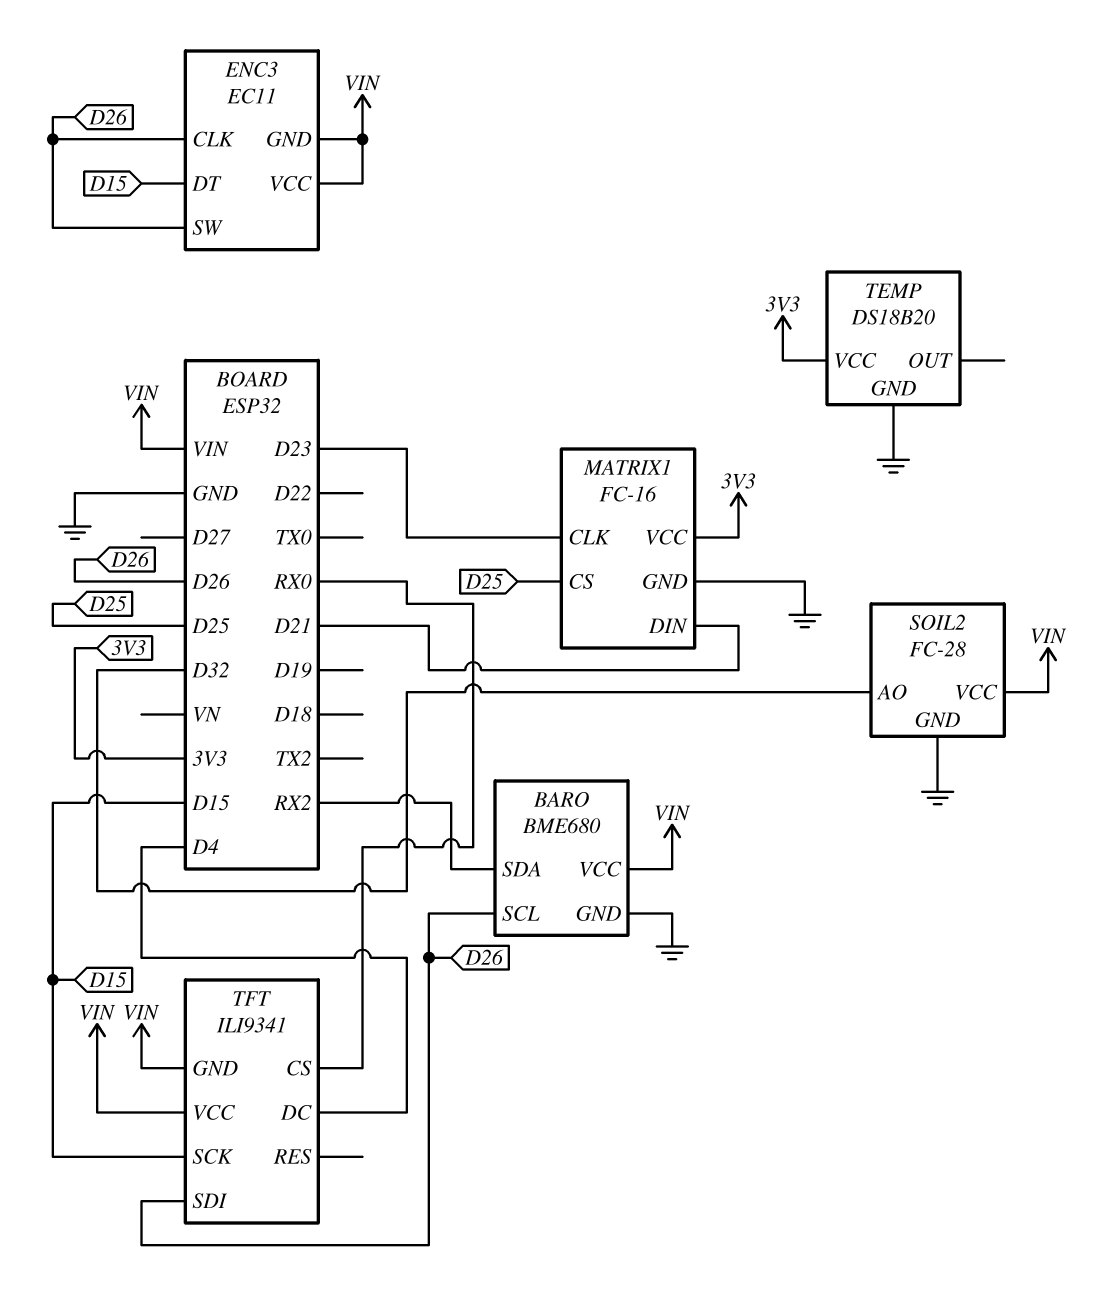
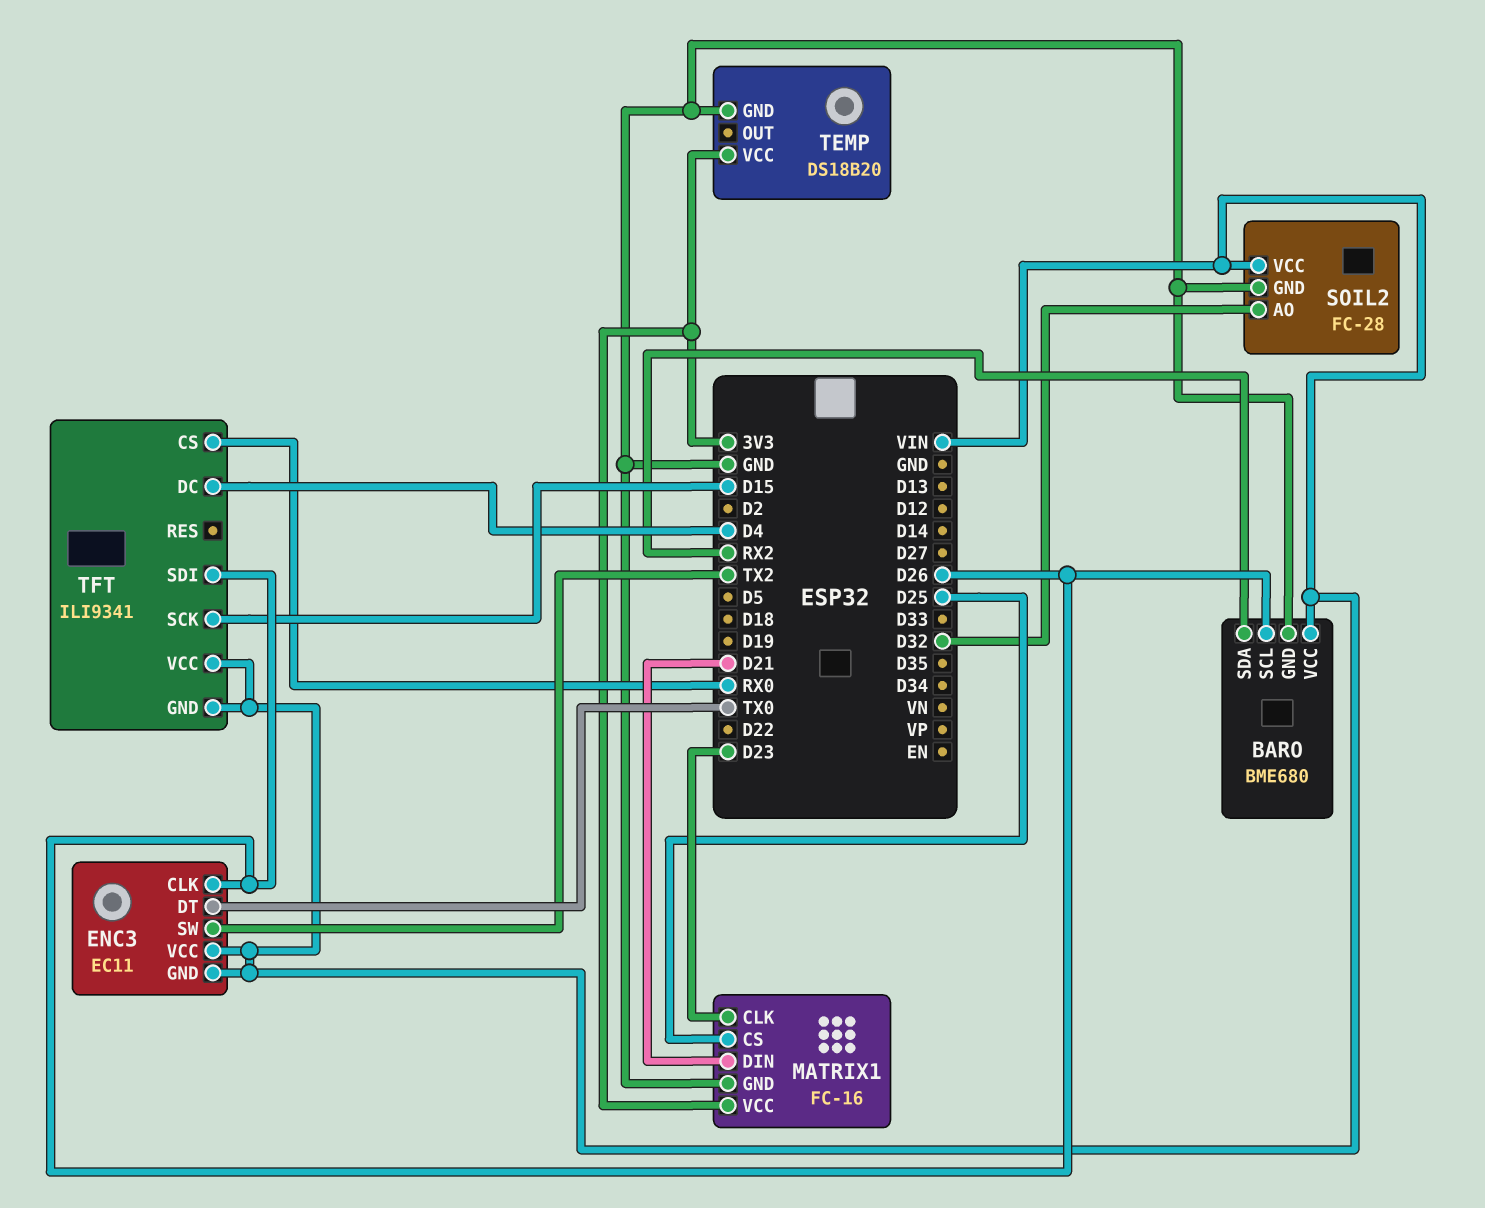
ENC3 pin DT: D15 -> TX0
ENC3 pin SW: D26 -> TX2

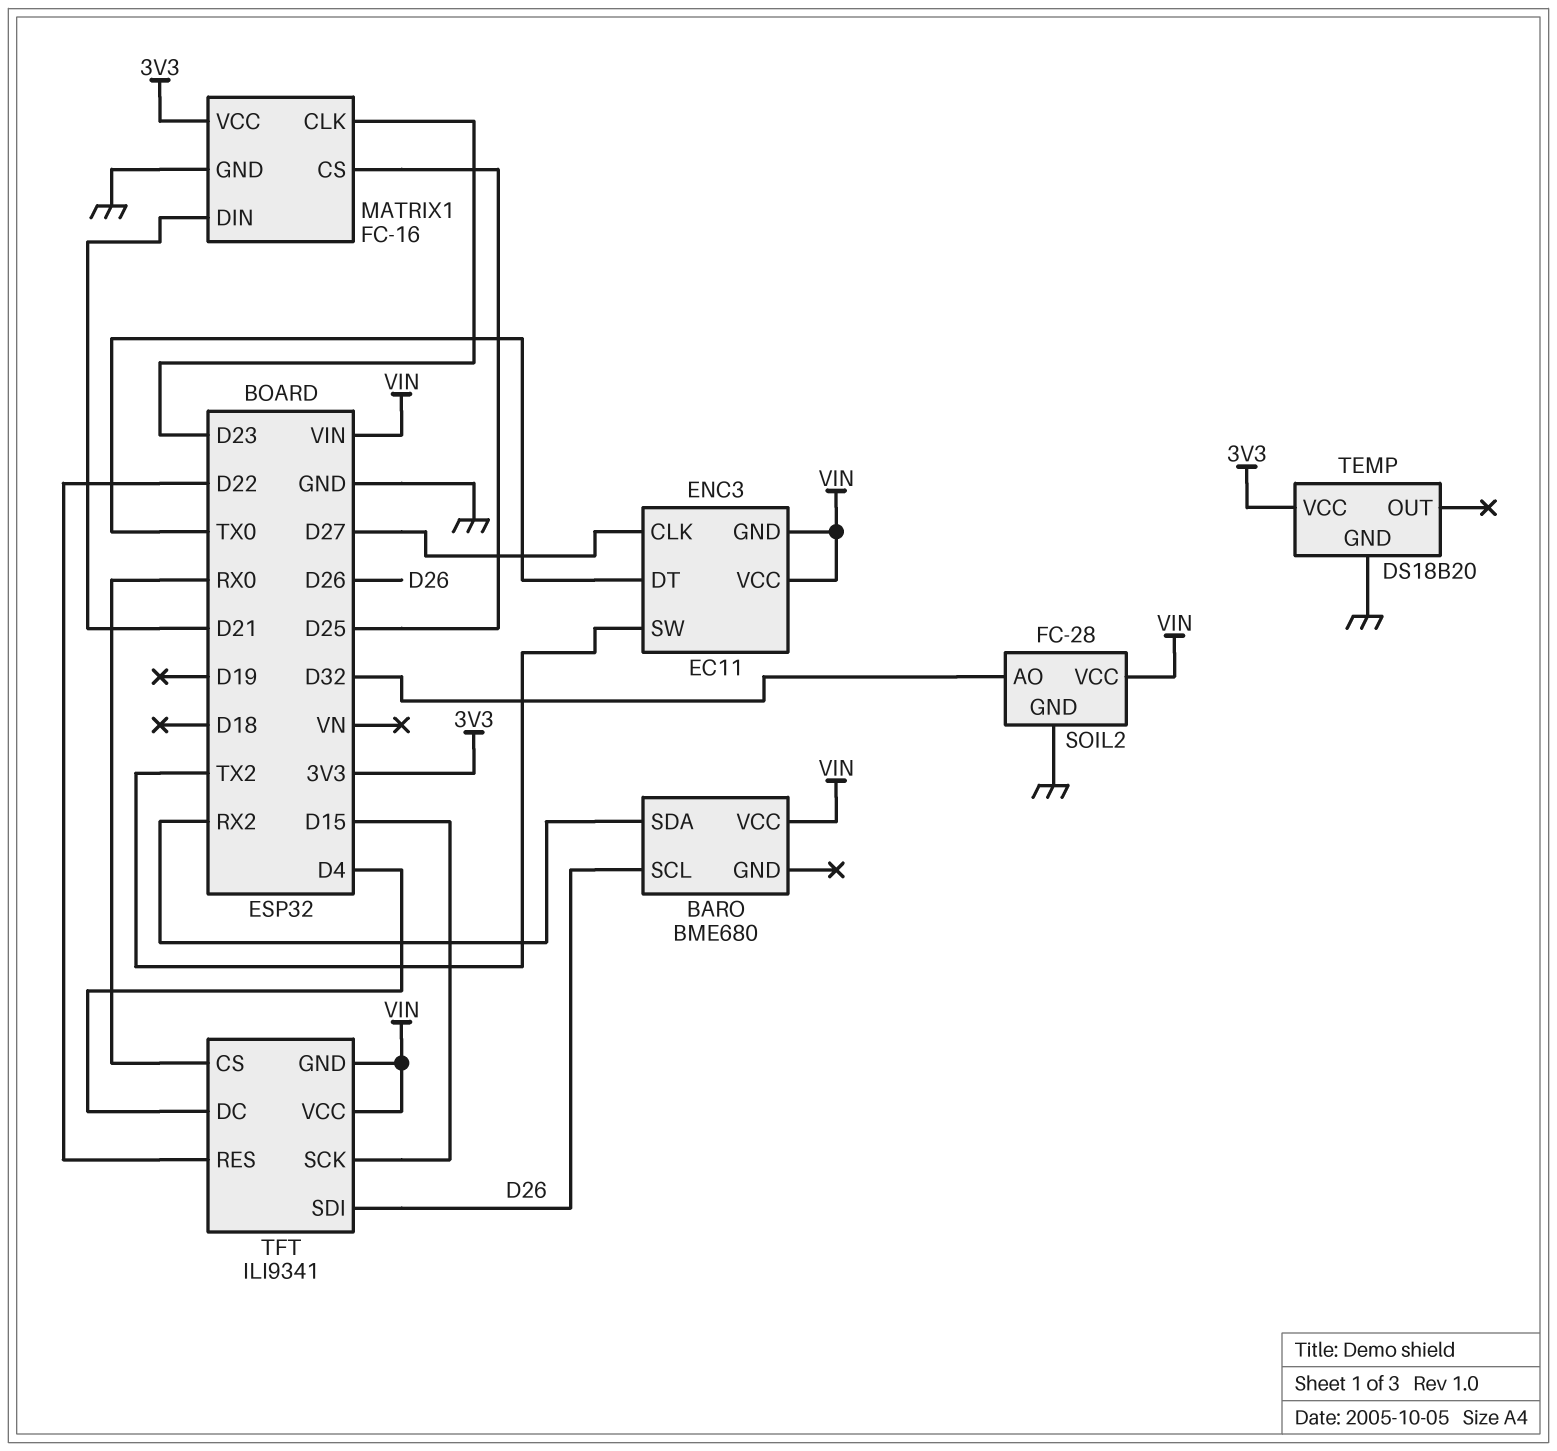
BARO pin GND: GND -> none
ENC3 pin CLK: D26 -> D27
TFT pin RES: none -> D22

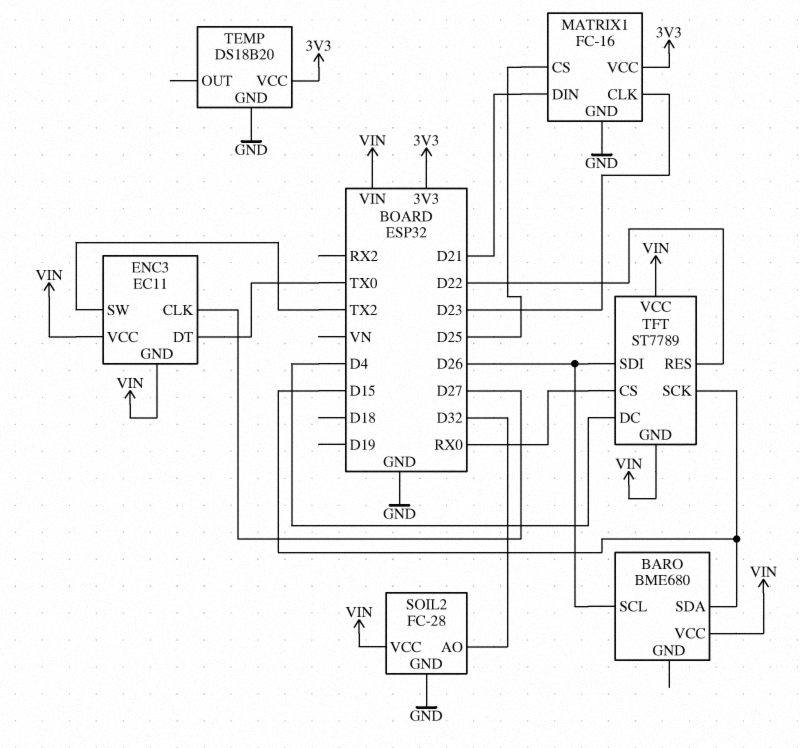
BARO pin SDA: RX2 -> D15
TFT: ILI9341 -> ST7789

